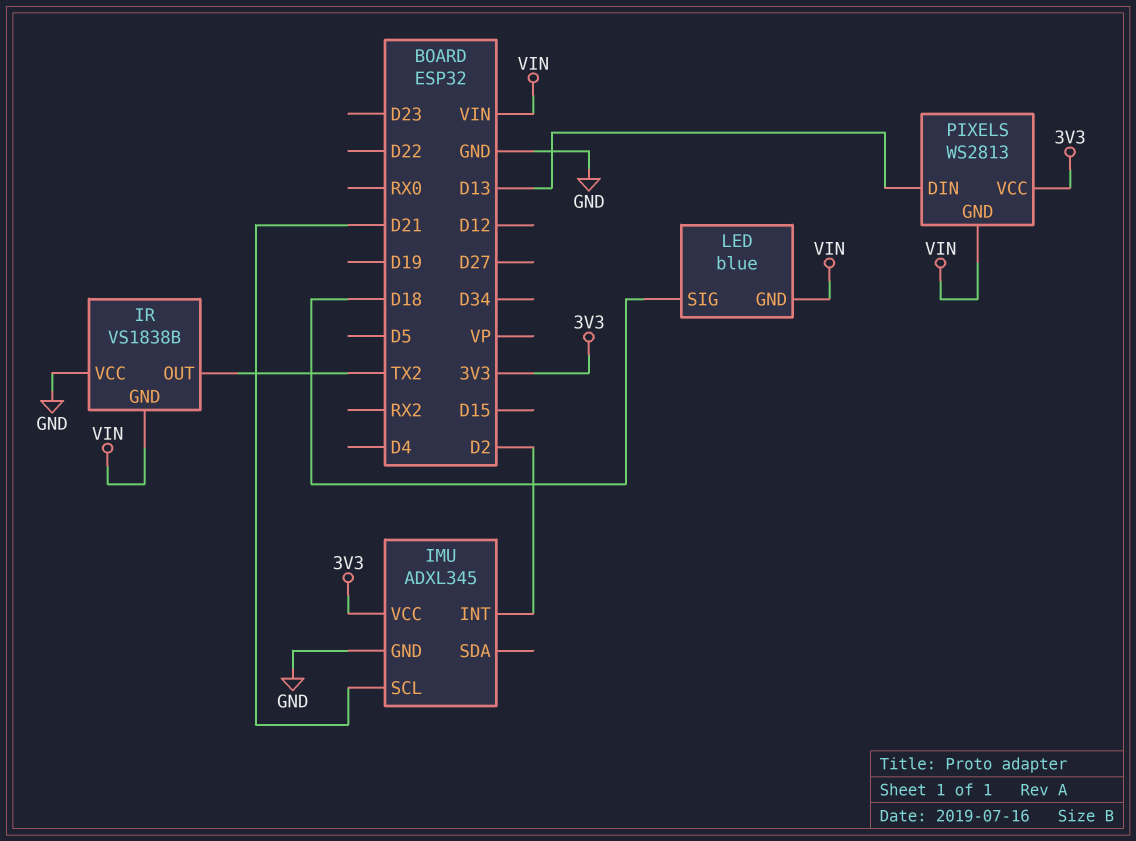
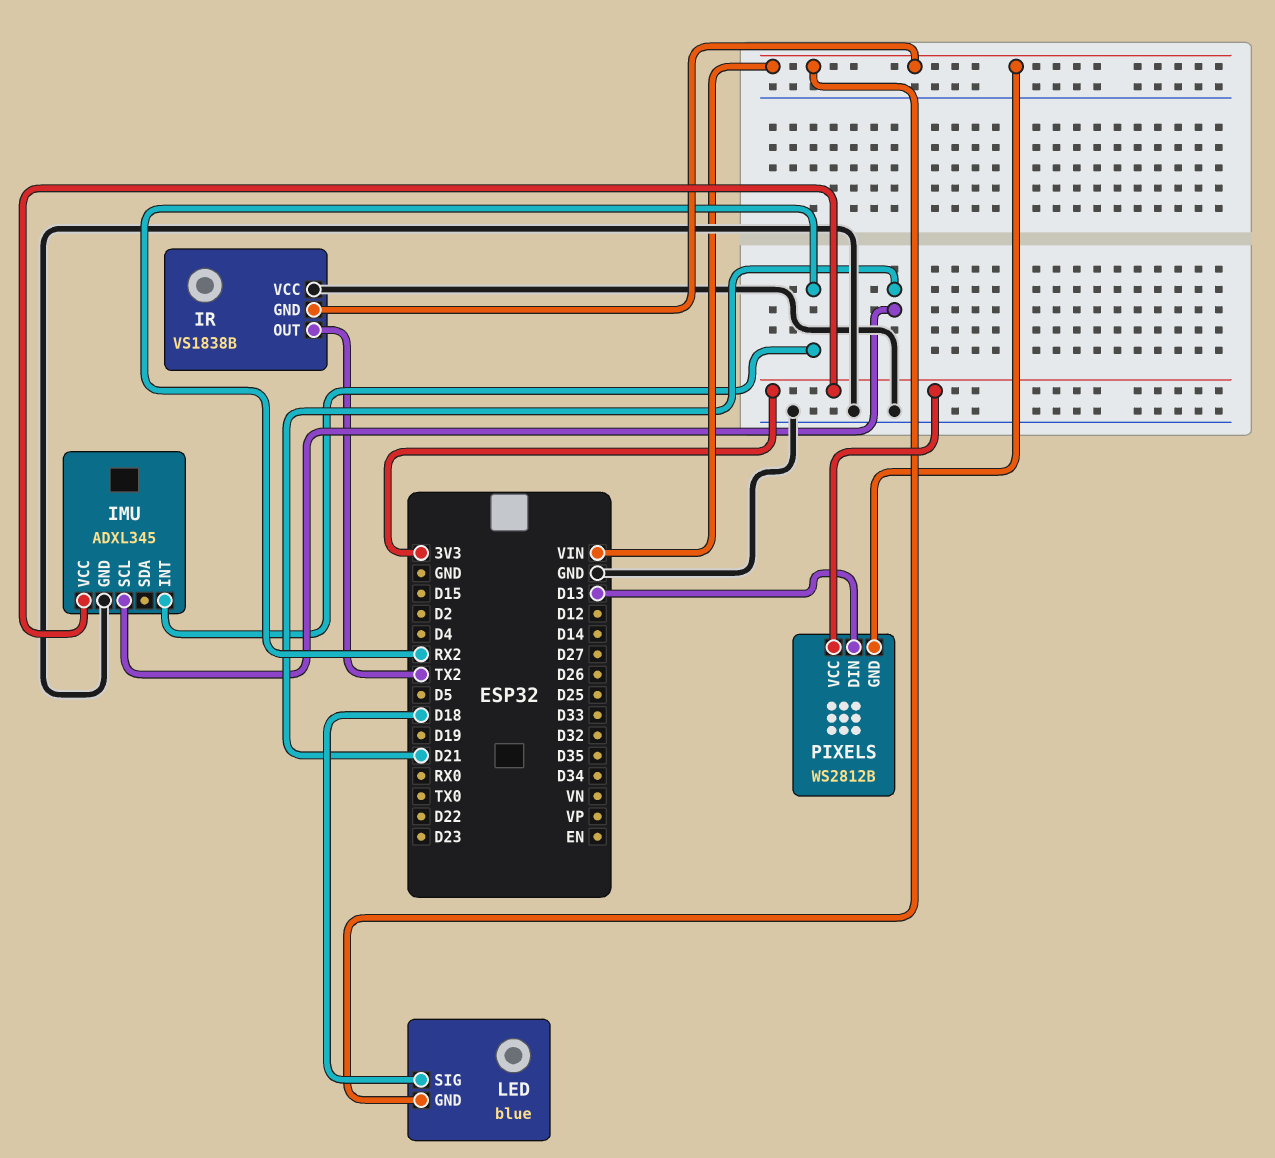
IMU pin INT: D2 -> RX2
PIXELS: WS2813 -> WS2812B

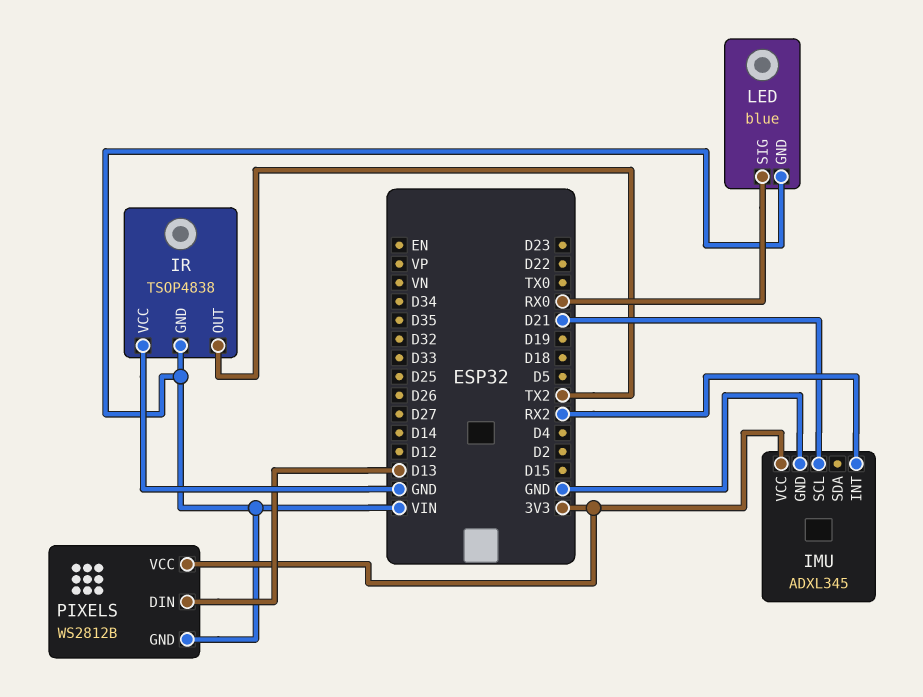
IR: VS1838B -> TSOP4838
LED pin SIG: D18 -> RX0

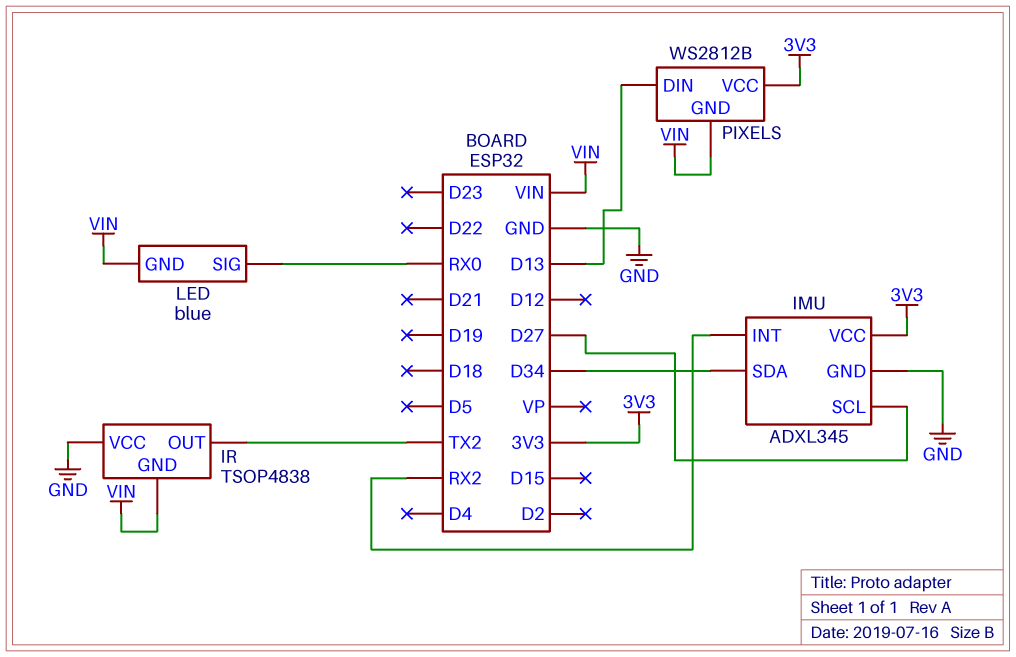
IMU pin SCL: D21 -> D27
IMU pin SDA: none -> D34

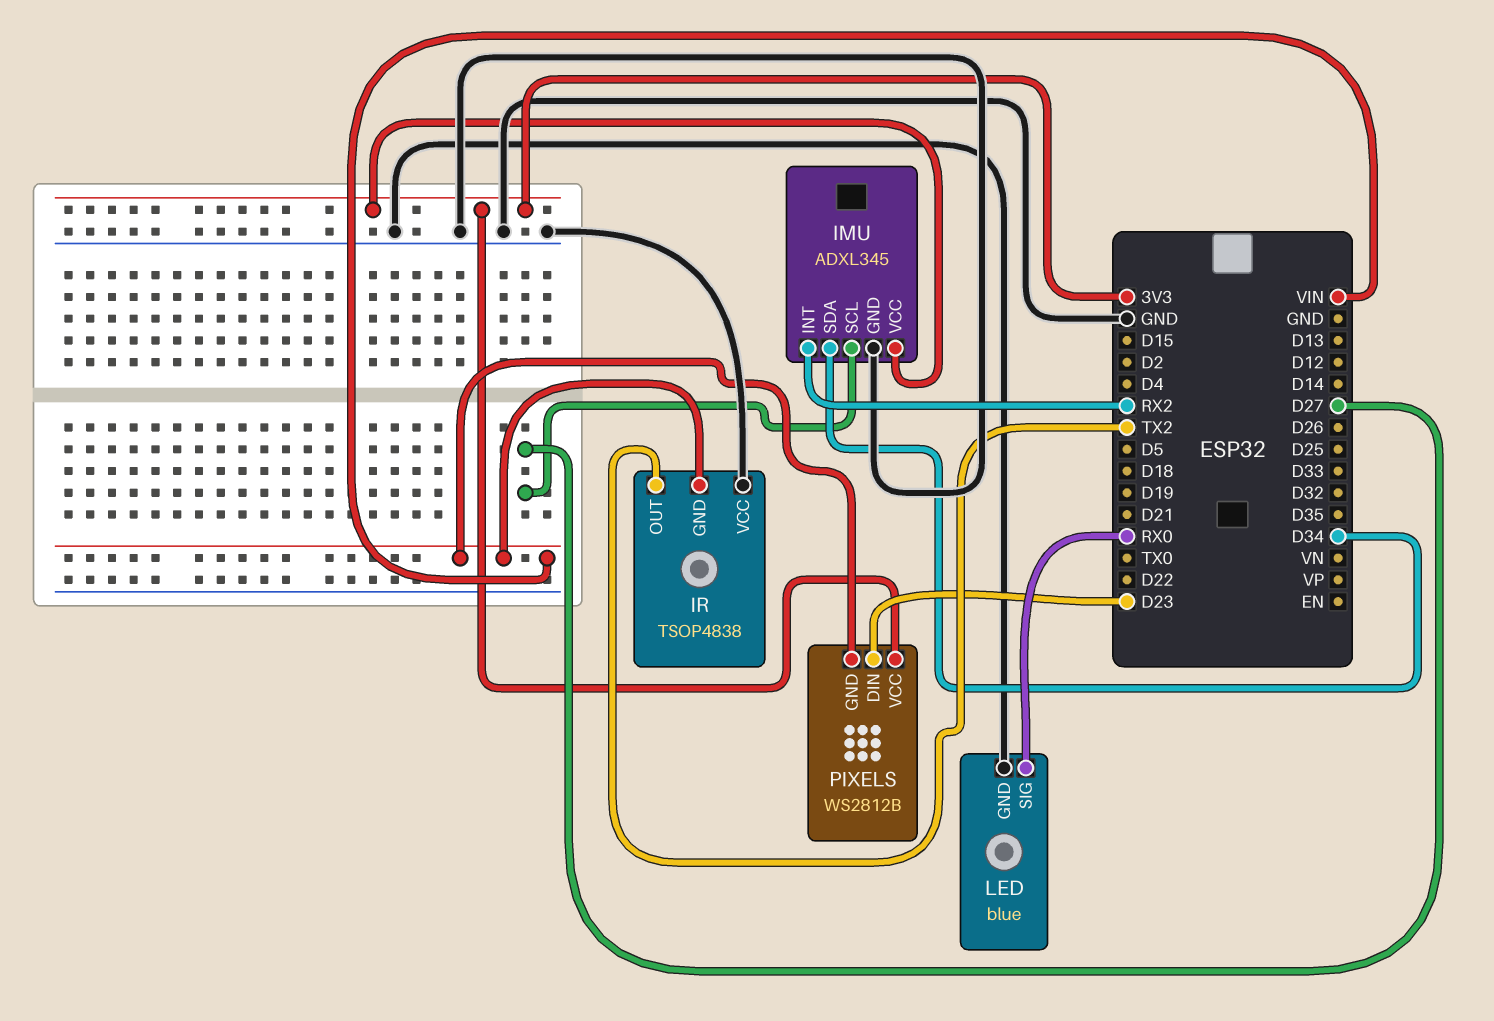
LED pin GND: VIN -> GND
PIXELS pin DIN: D13 -> D23

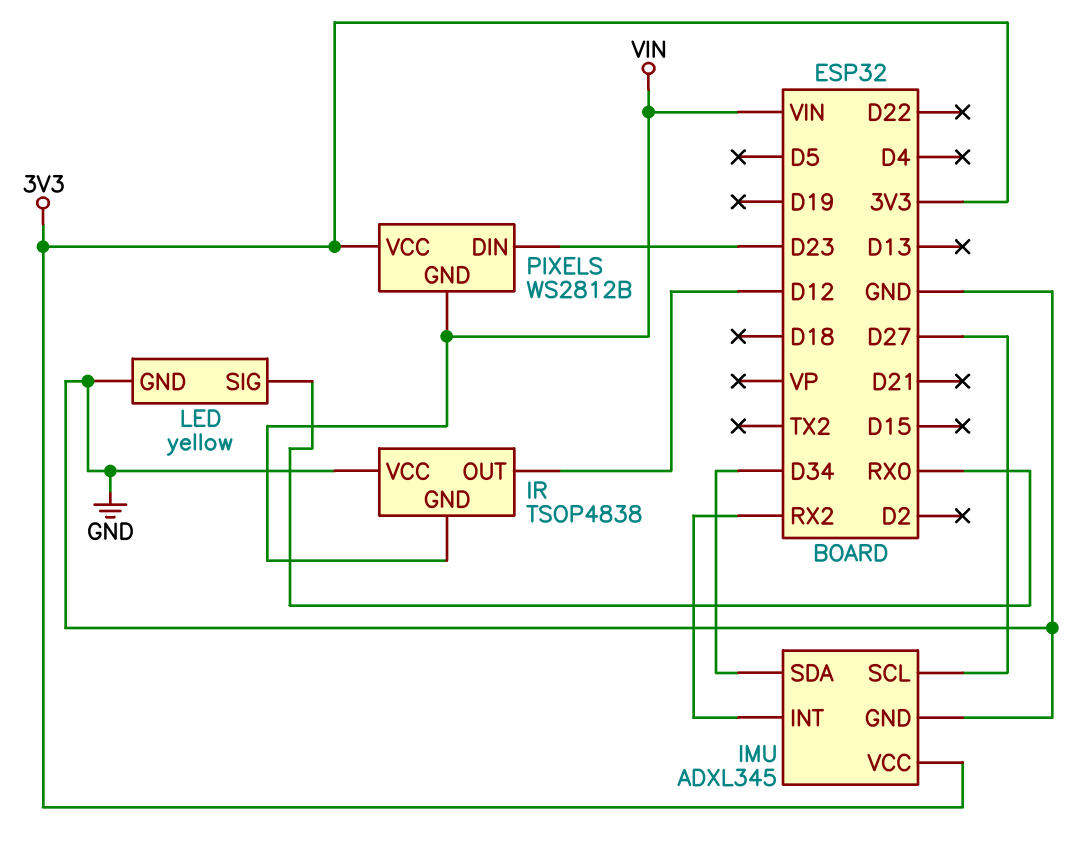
IR pin OUT: TX2 -> D12
LED: blue -> yellow

